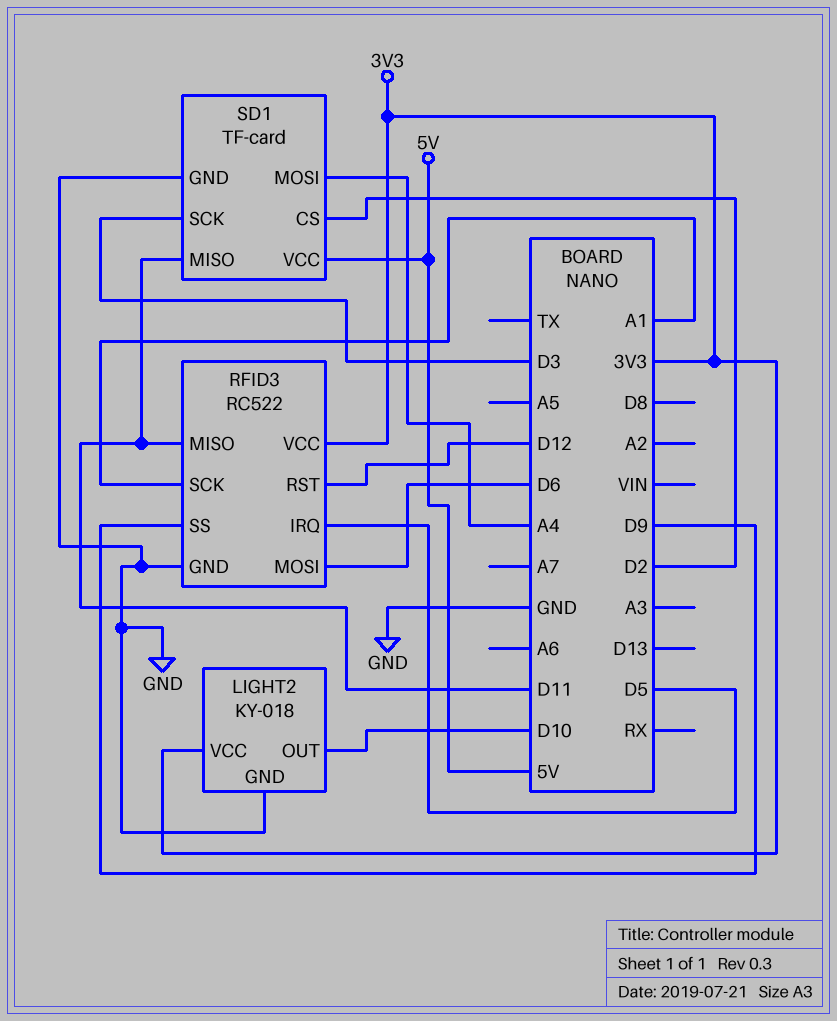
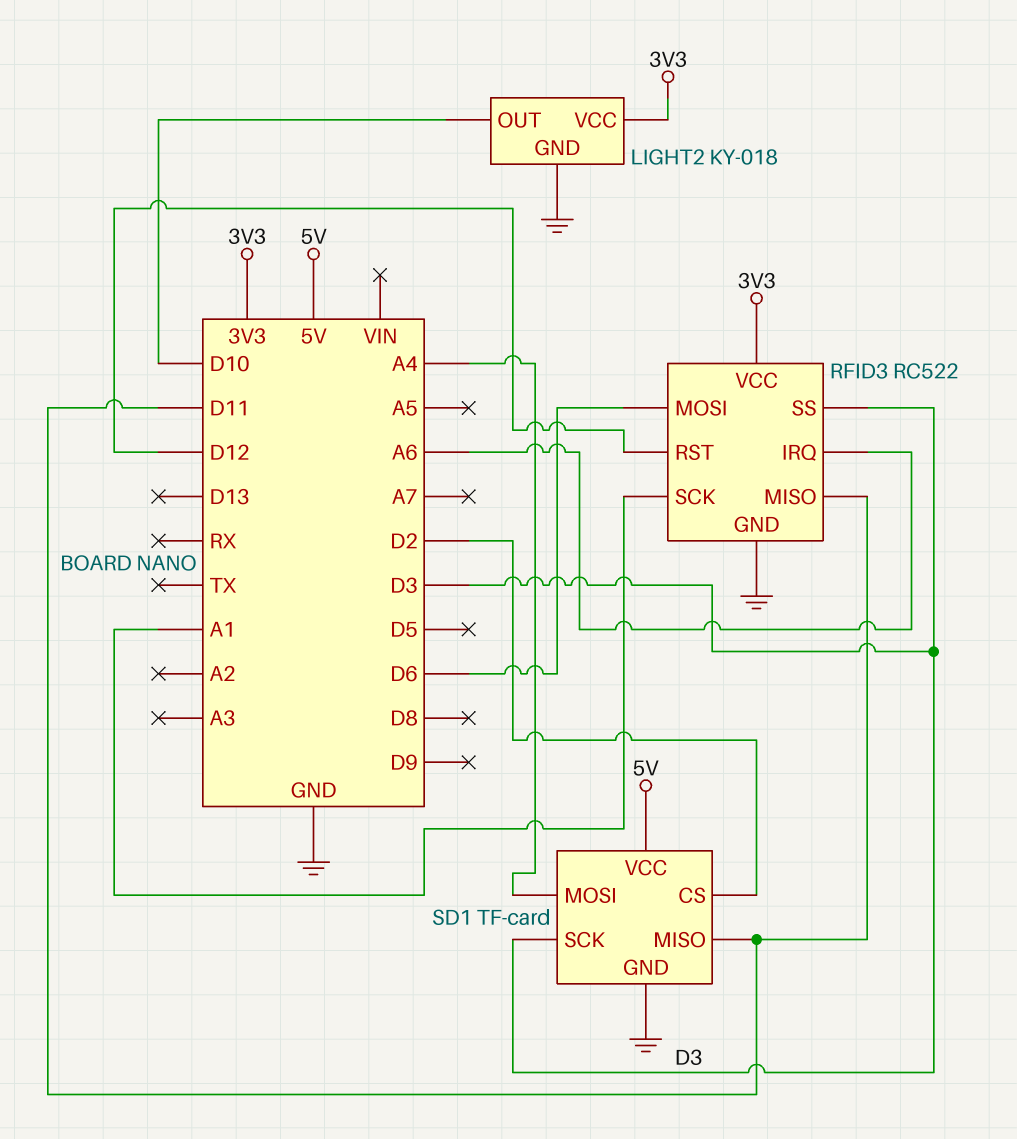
RFID3 pin IRQ: D5 -> A6
RFID3 pin SS: D9 -> D3

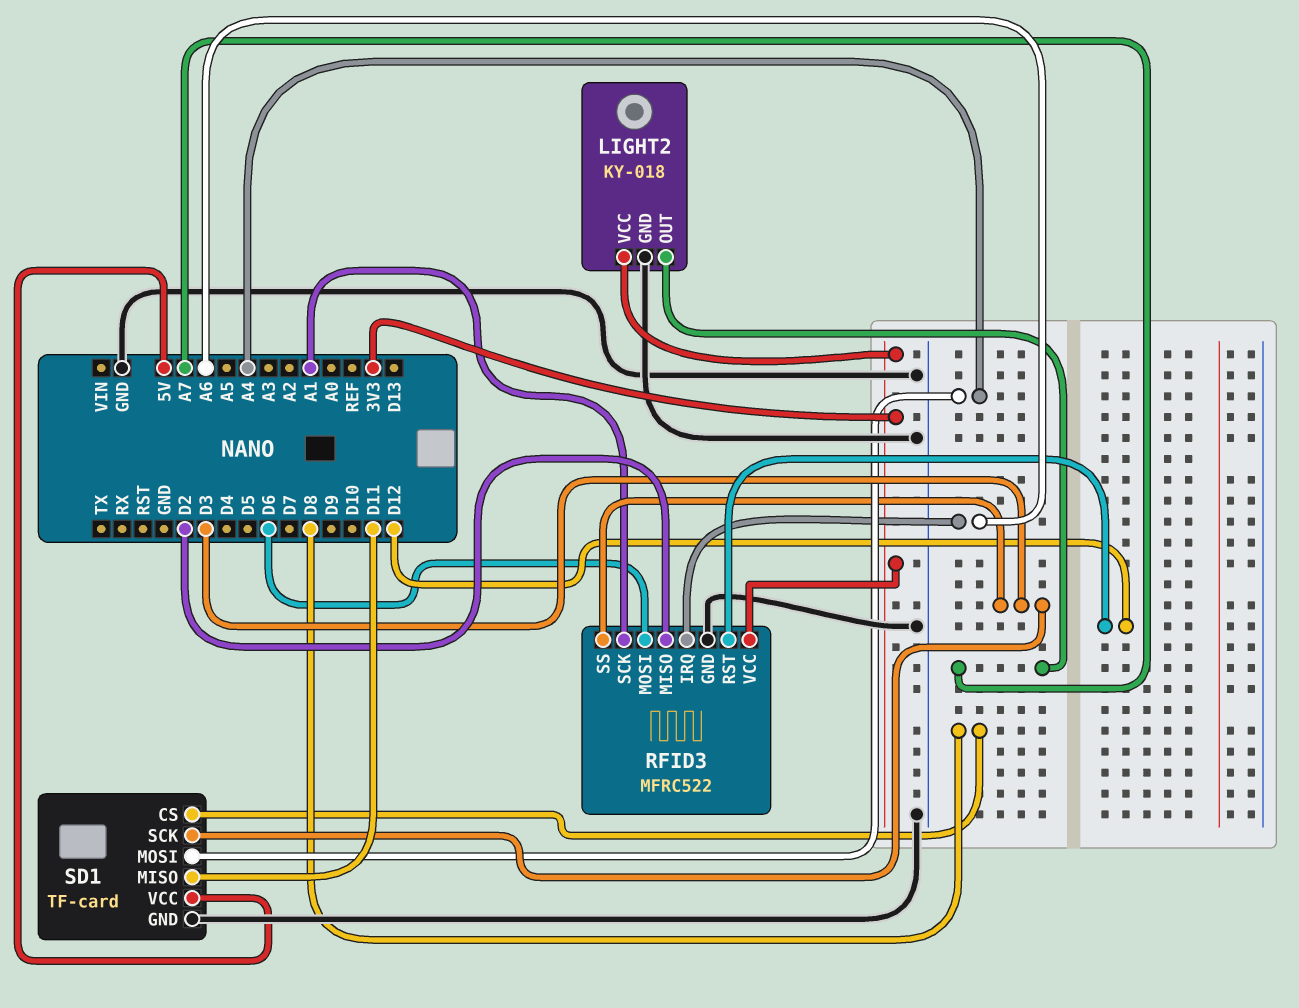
LIGHT2 pin OUT: D10 -> A7
RFID3: RC522 -> MFRC522
RFID3 pin MISO: D11 -> D2
SD1 pin CS: D2 -> D8

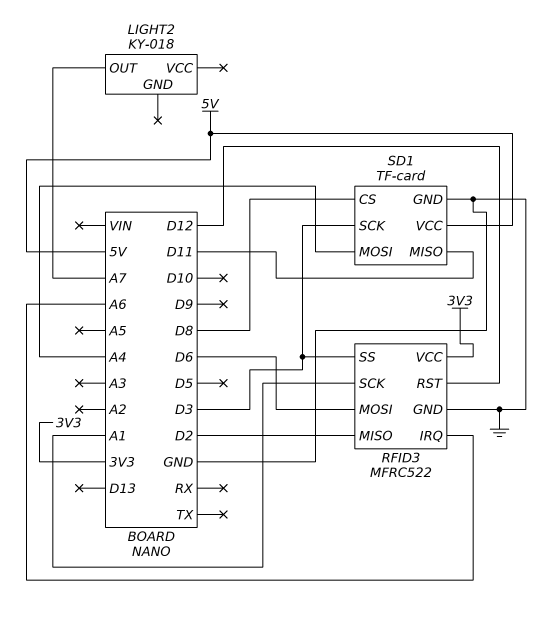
LIGHT2 pin GND: GND -> none
LIGHT2 pin VCC: 3V3 -> none

